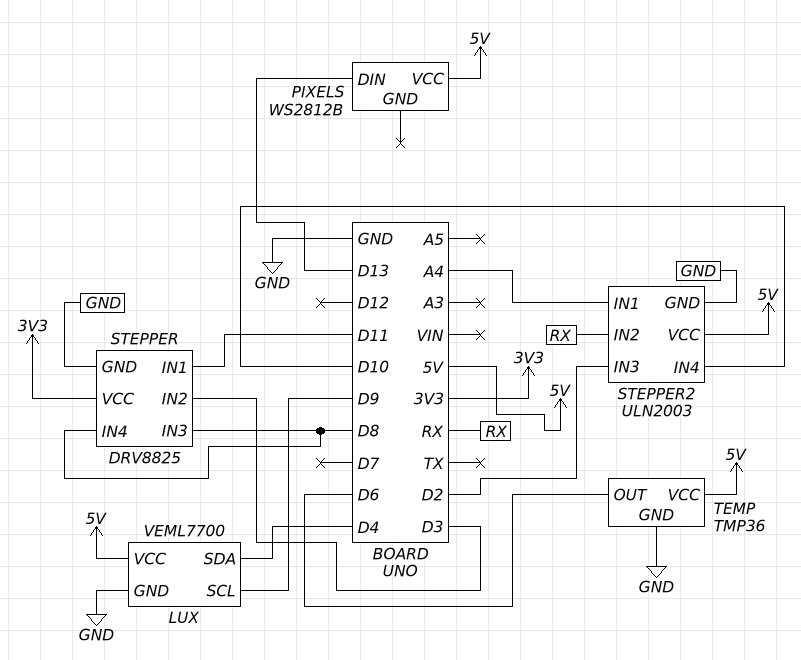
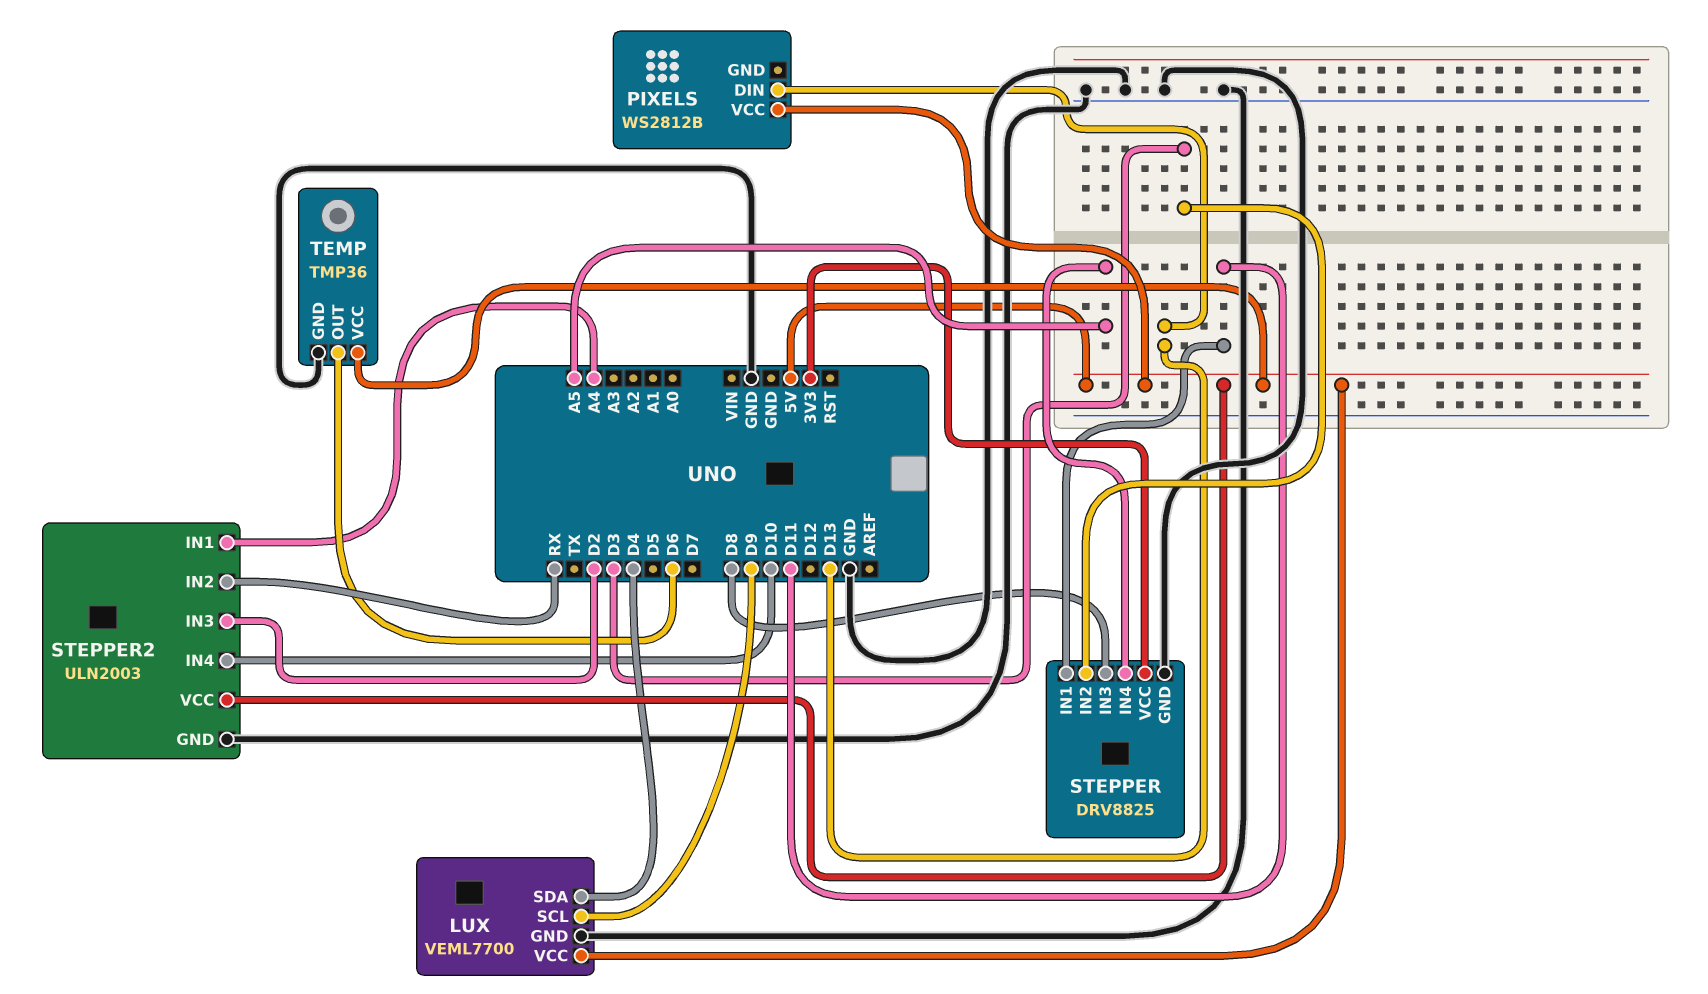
STEPPER pin IN4: D8 -> A5

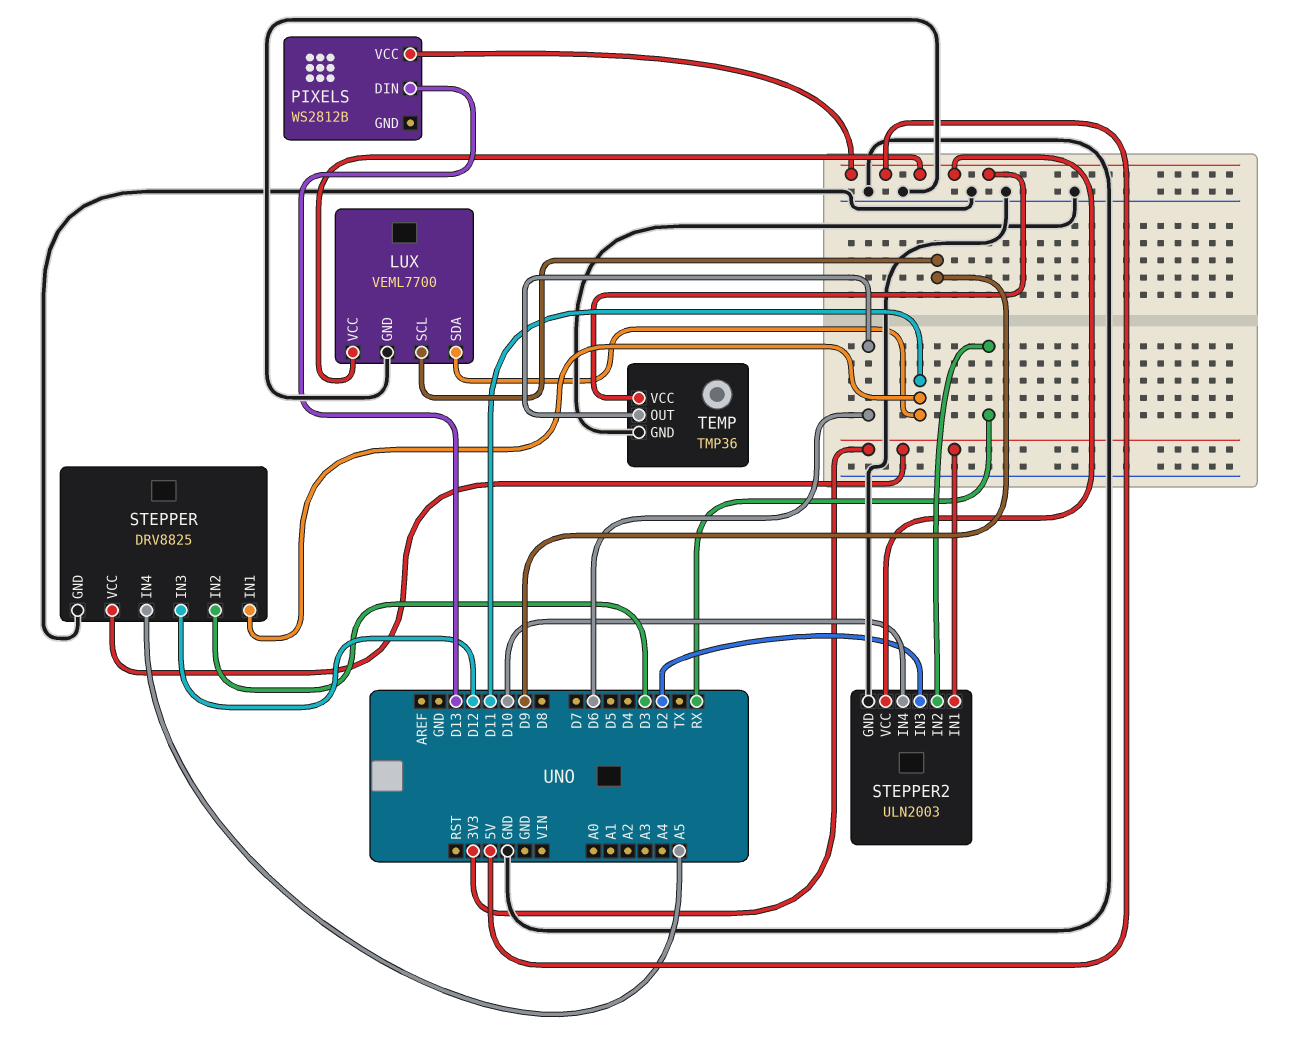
LUX pin SDA: D4 -> D11
STEPPER pin IN3: D8 -> D12
STEPPER2 pin IN1: A4 -> 3V3

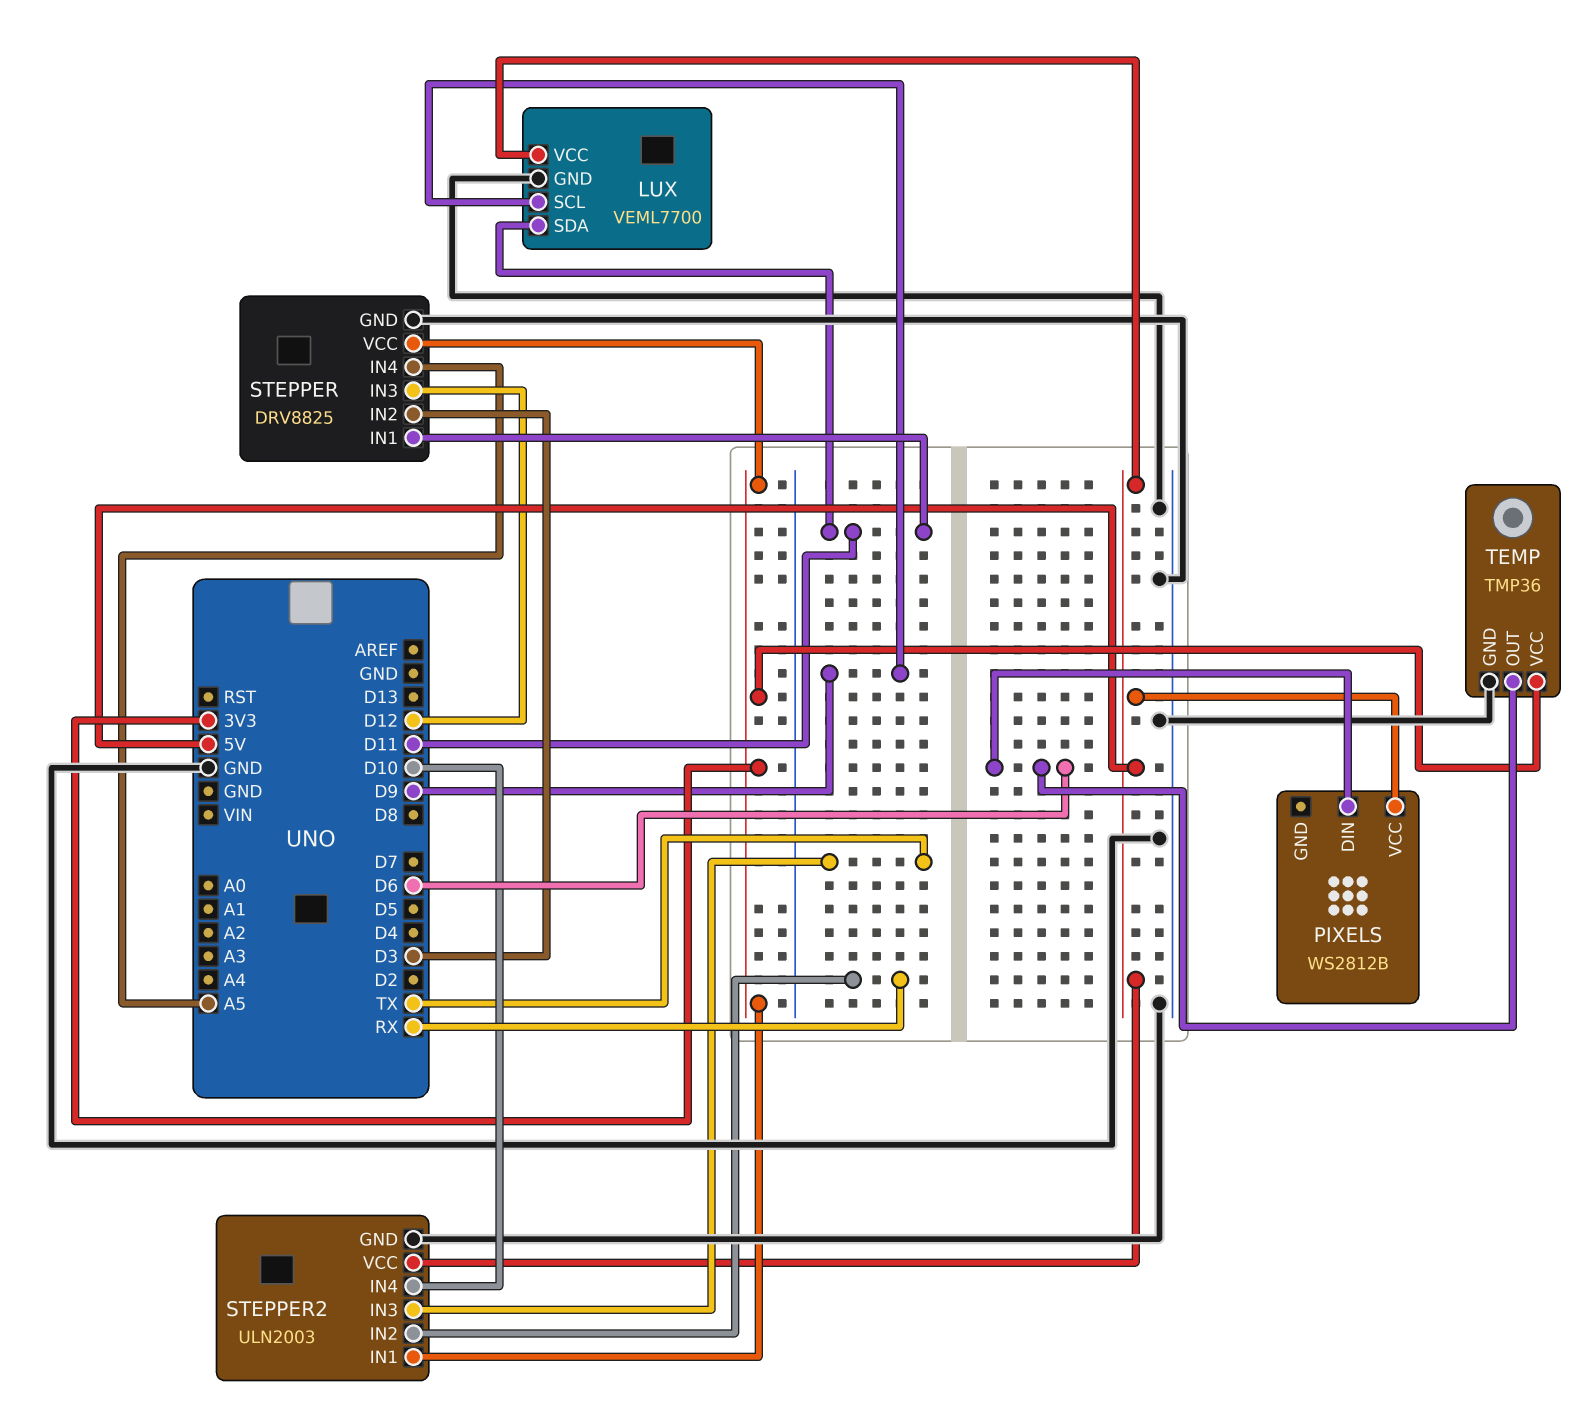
PIXELS pin DIN: D13 -> D6
STEPPER2 pin IN3: D2 -> TX
TEMP pin VCC: 5V -> 3V3

